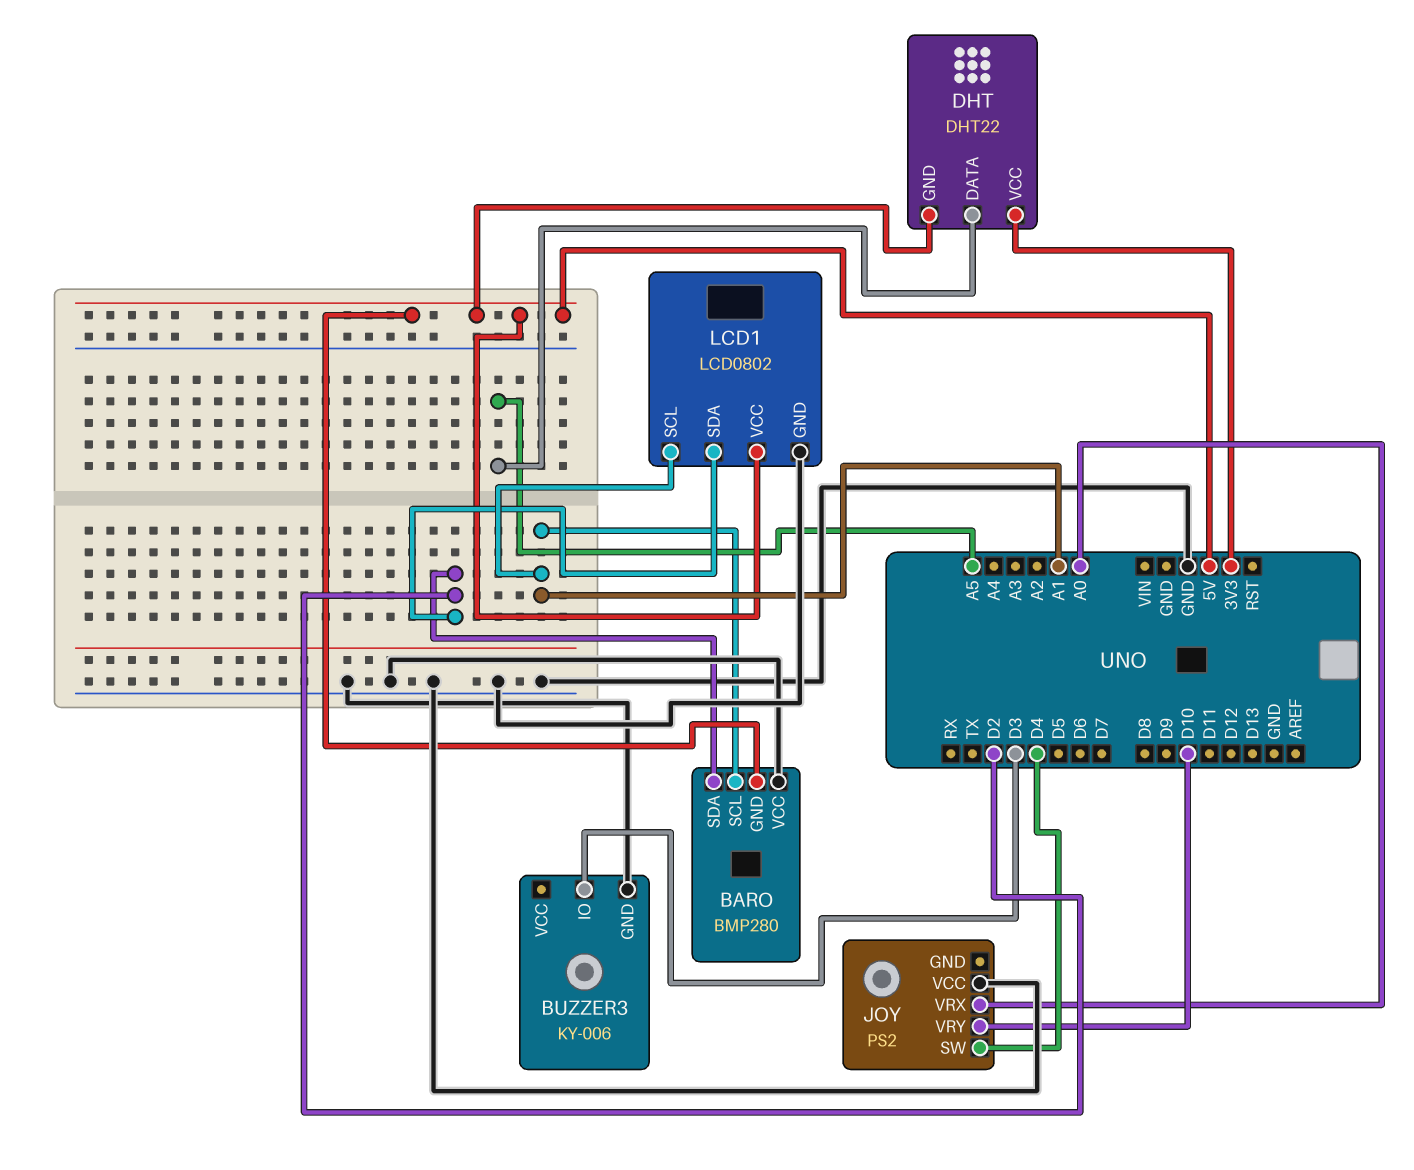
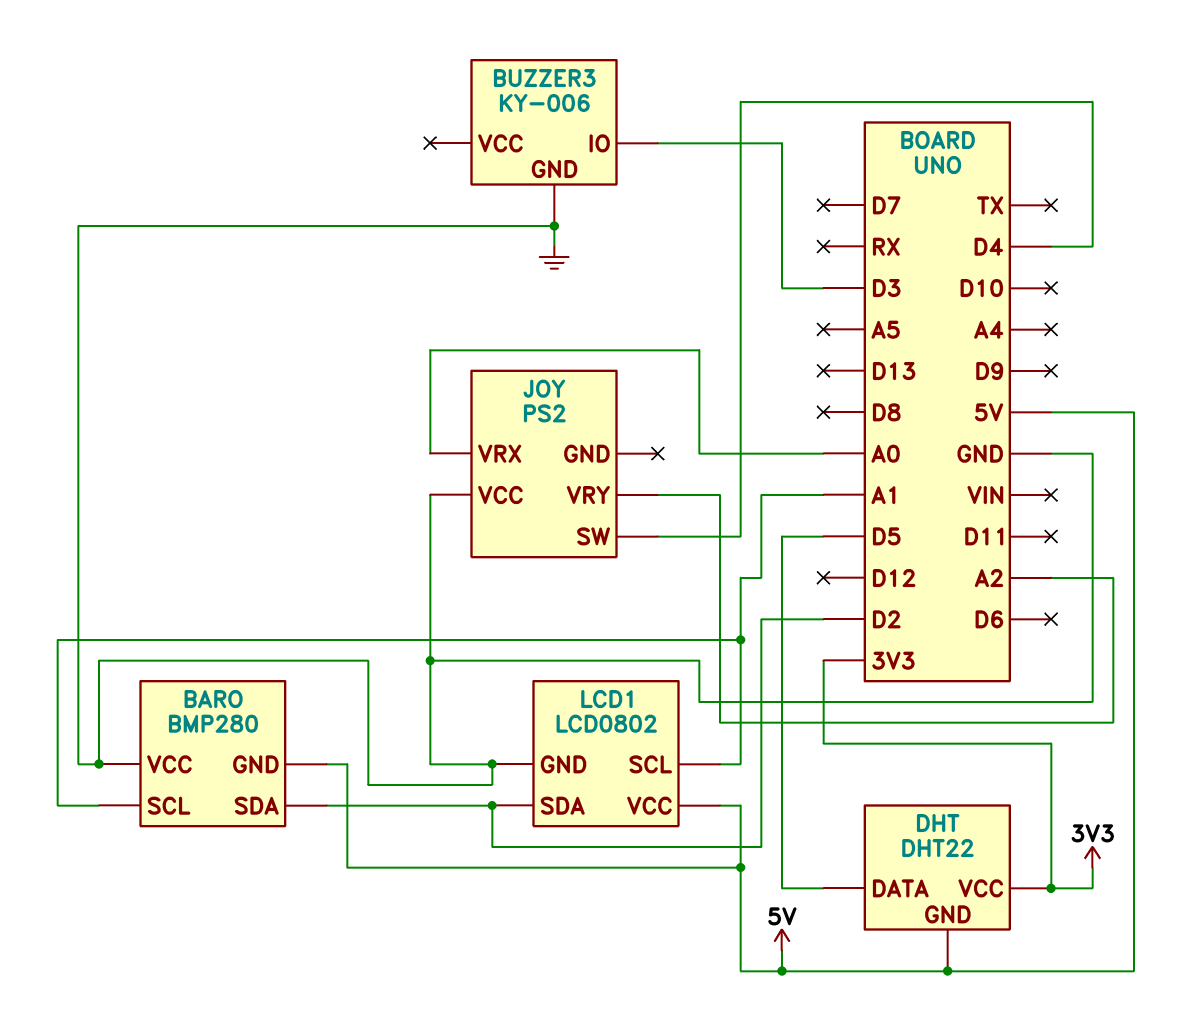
DHT pin DATA: A5 -> D5
JOY pin VRY: D10 -> A2

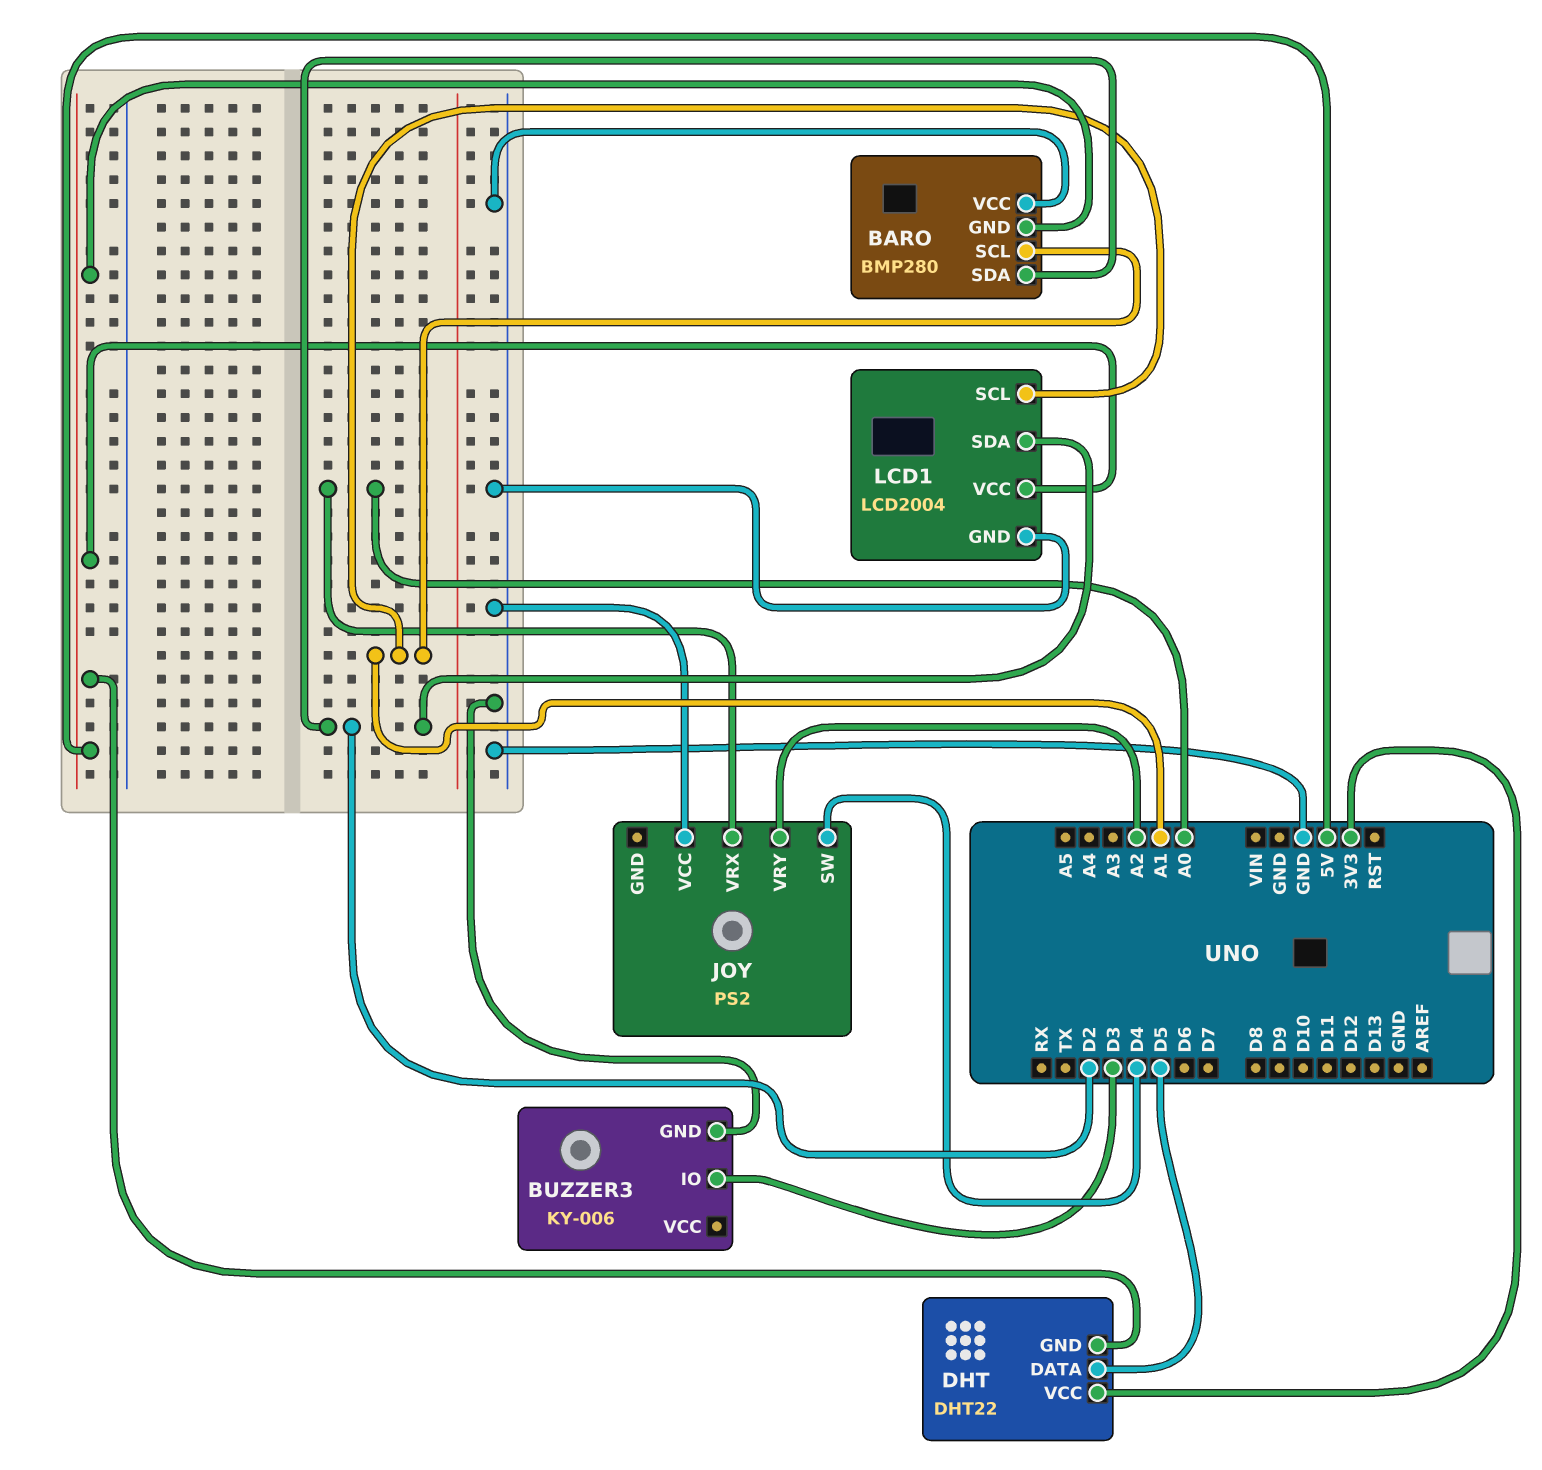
LCD1: LCD0802 -> LCD2004

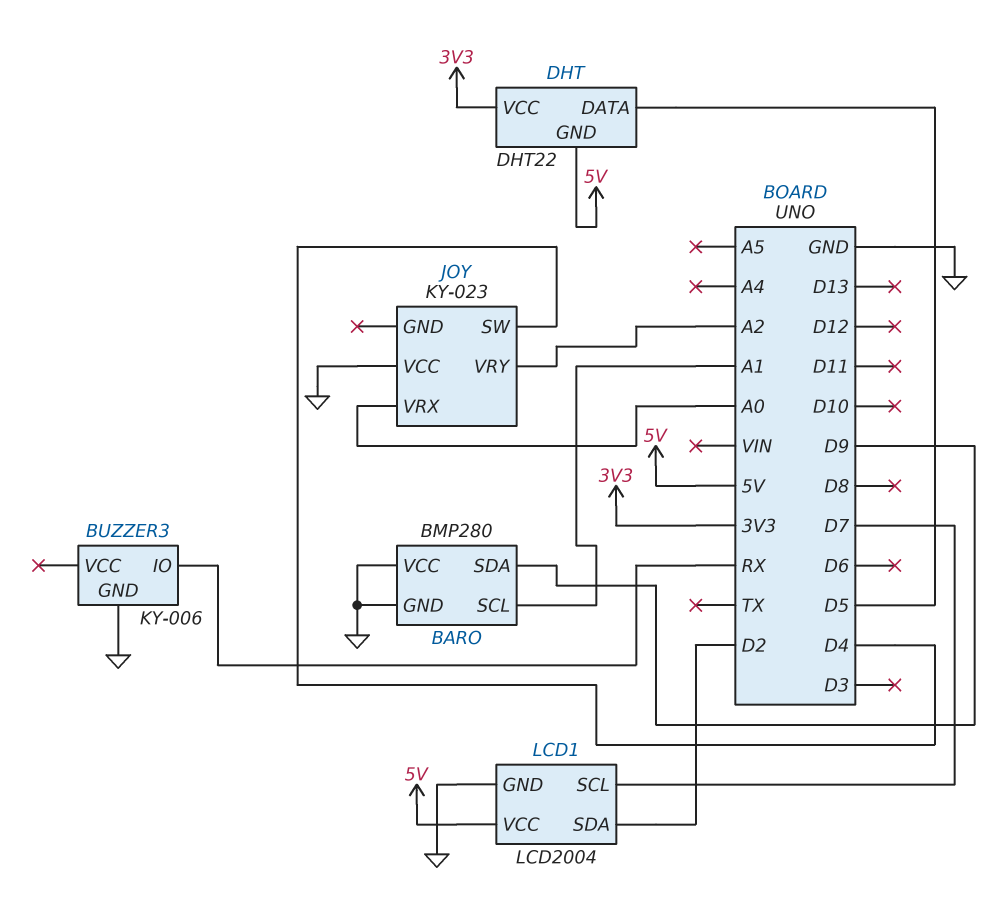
BARO pin GND: 5V -> GND
BARO pin SDA: D2 -> D9
BUZZER3 pin IO: D3 -> RX
JOY: PS2 -> KY-023
LCD1 pin SCL: A1 -> D7

